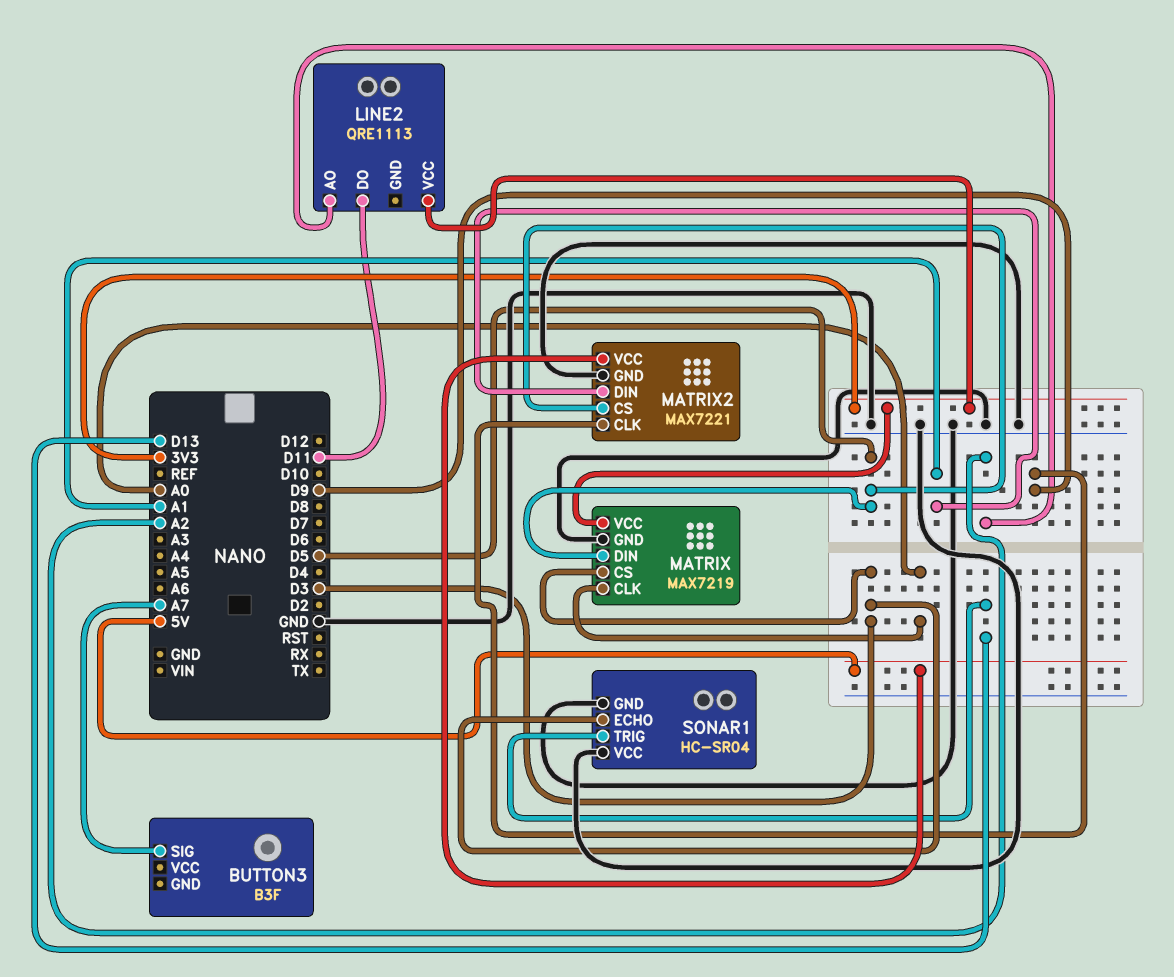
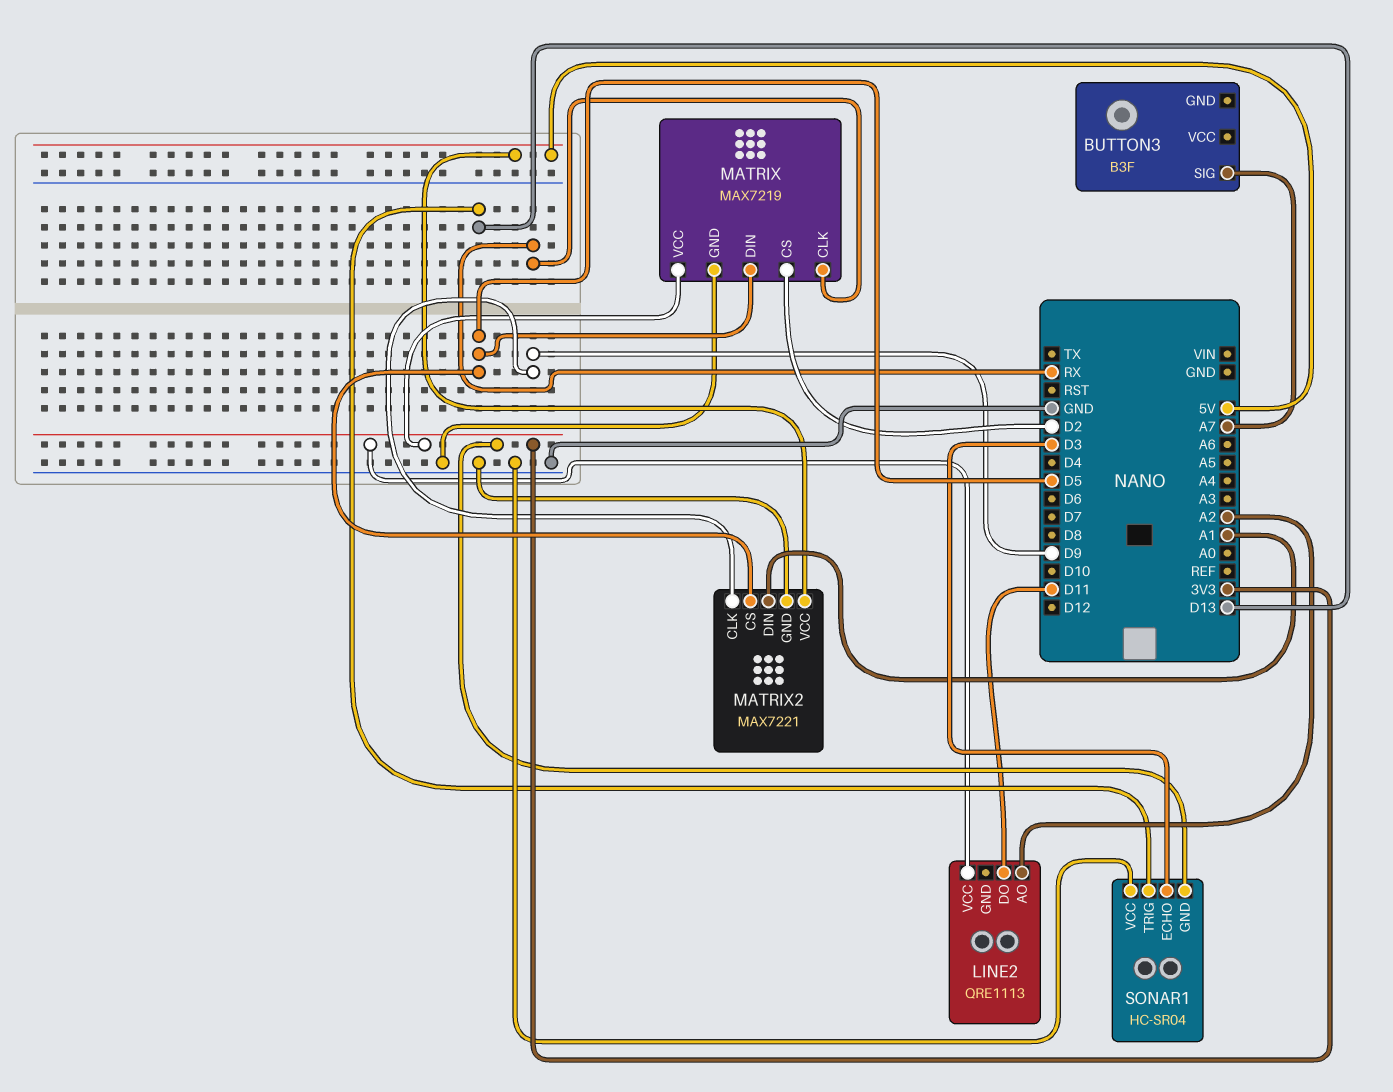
MATRIX pin CLK: A0 -> RX
MATRIX pin CS: D3 -> D2
SONAR1 pin GND: GND -> 3V3

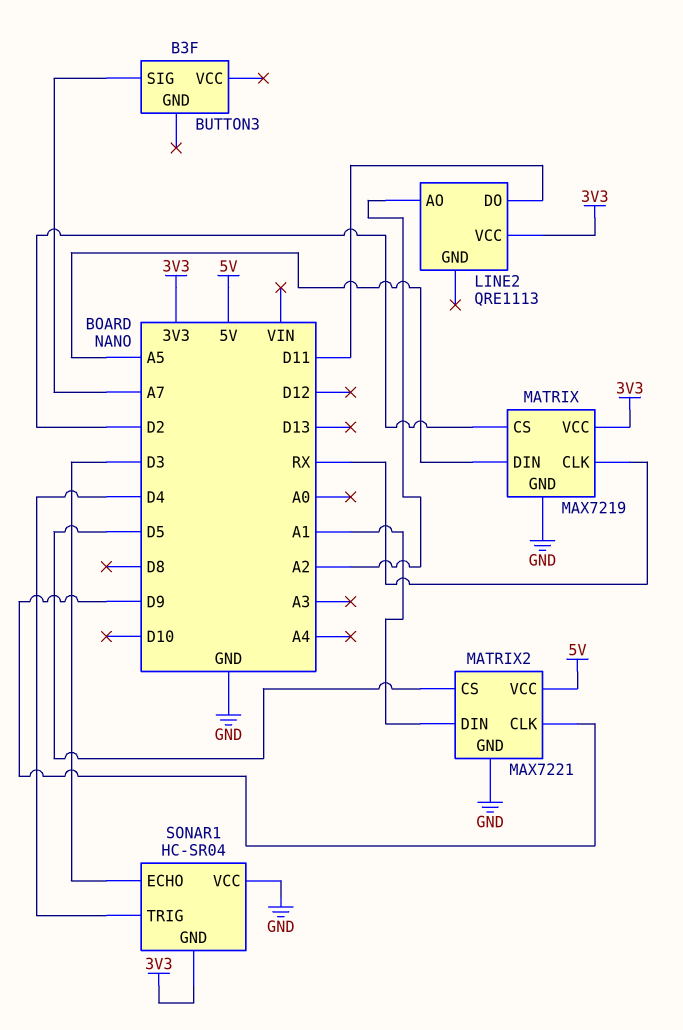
MATRIX pin DIN: D5 -> A5
SONAR1 pin TRIG: D13 -> D4

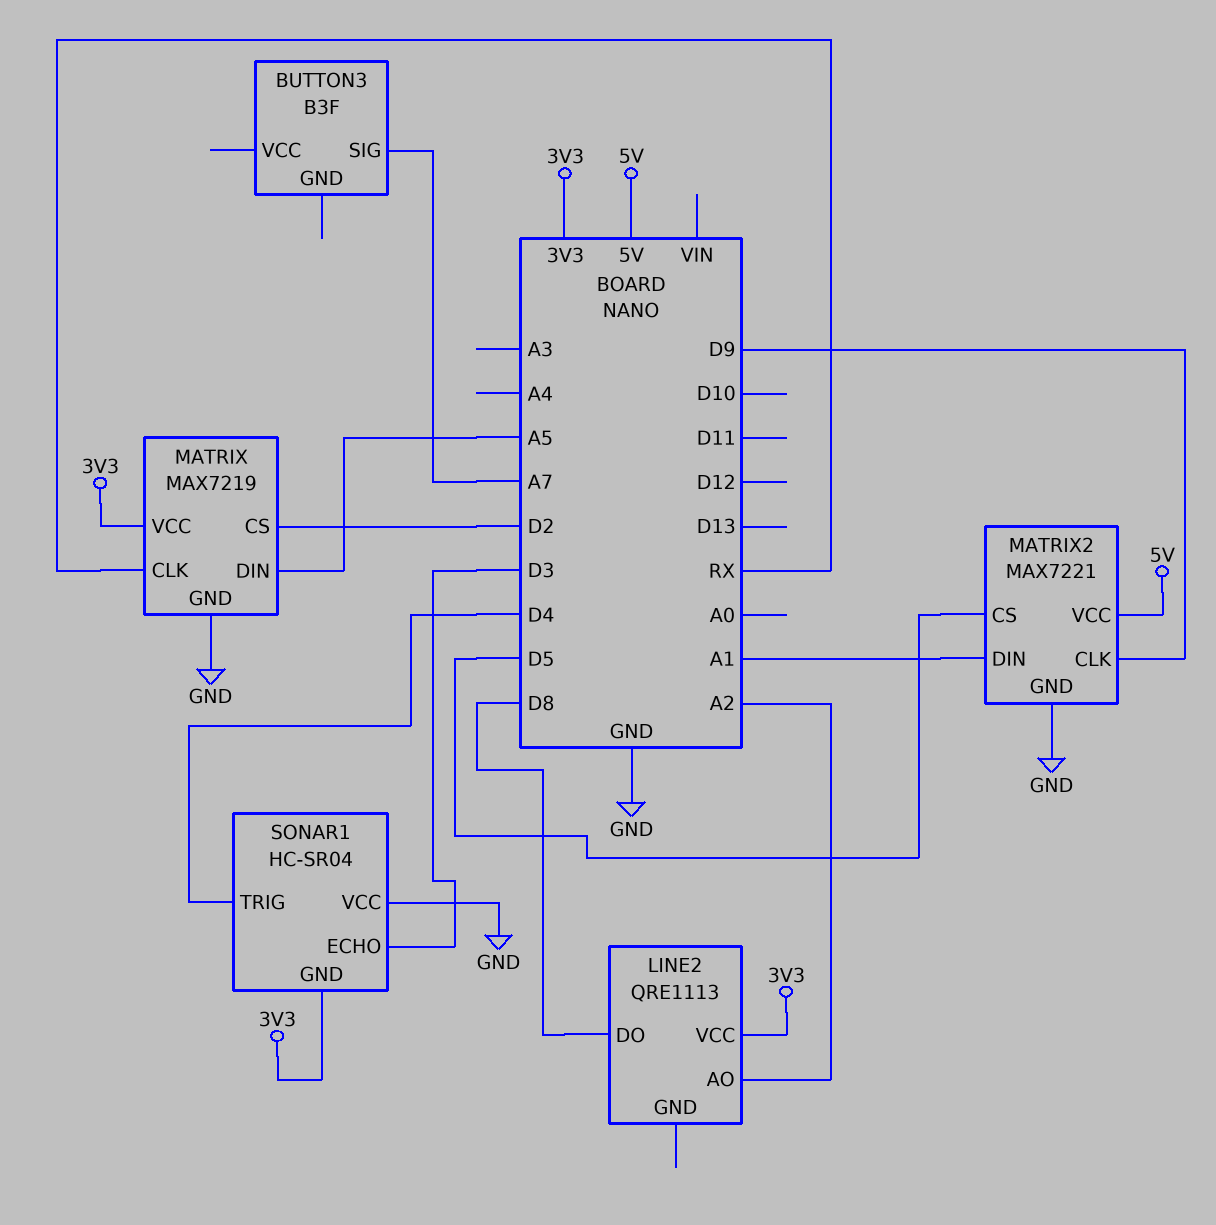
LINE2 pin DO: D11 -> D8

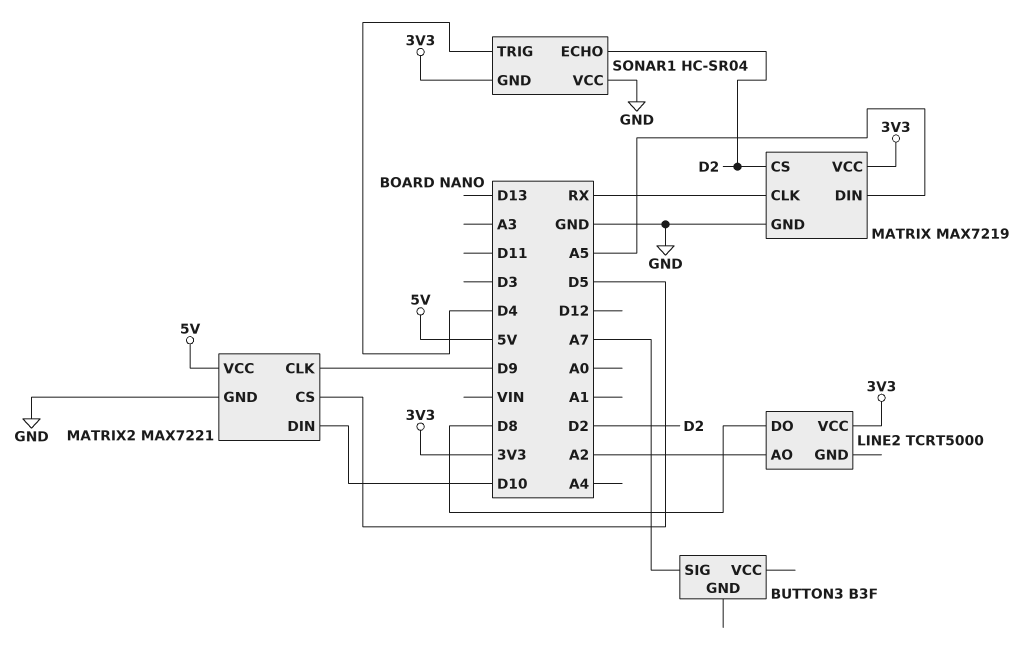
LINE2: QRE1113 -> TCRT5000
MATRIX2 pin DIN: A1 -> D10
SONAR1 pin ECHO: D3 -> D2

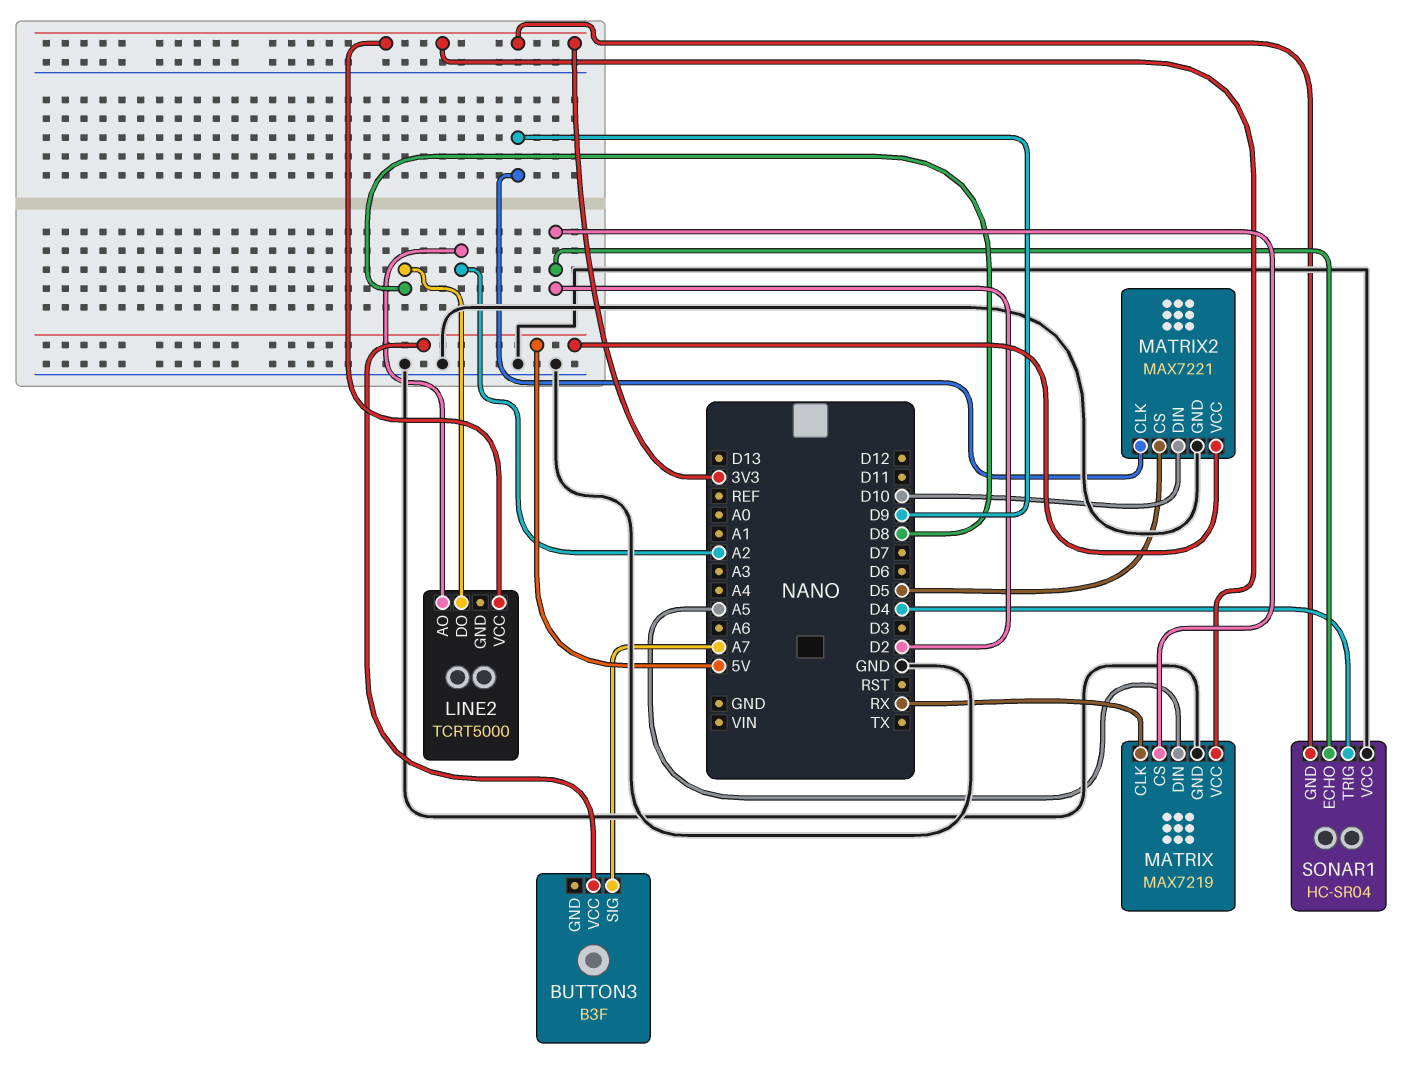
BUTTON3 pin VCC: none -> 5V

